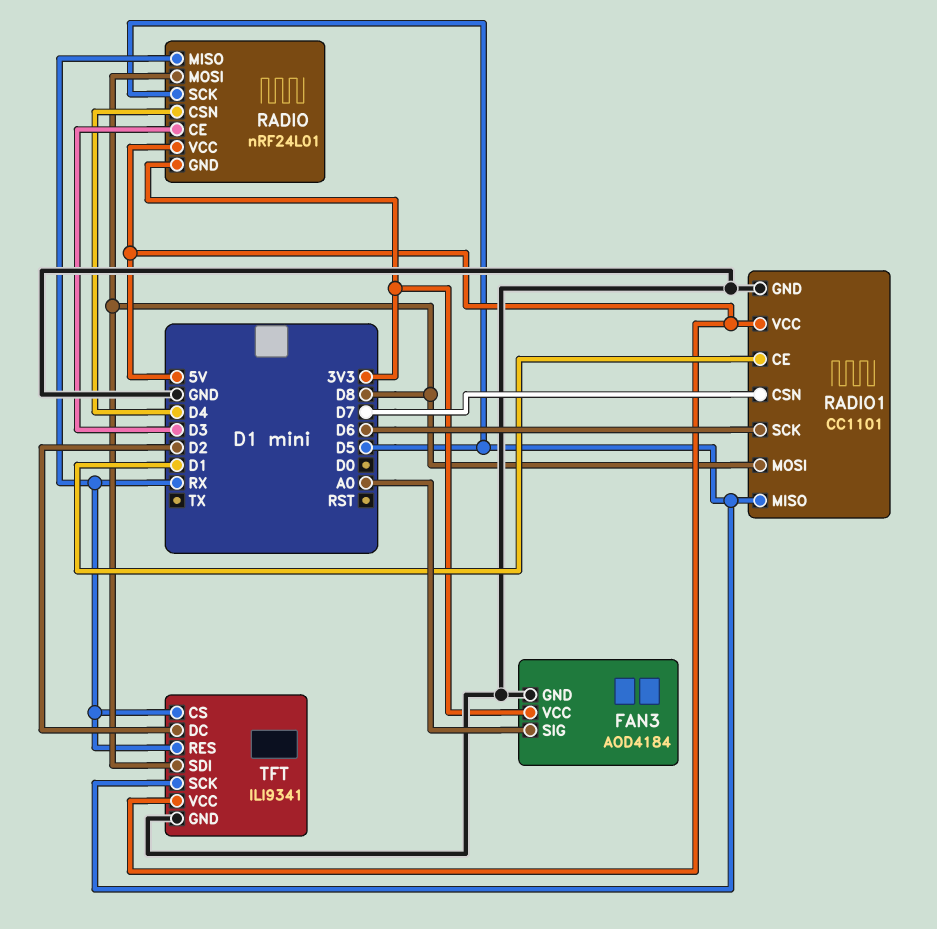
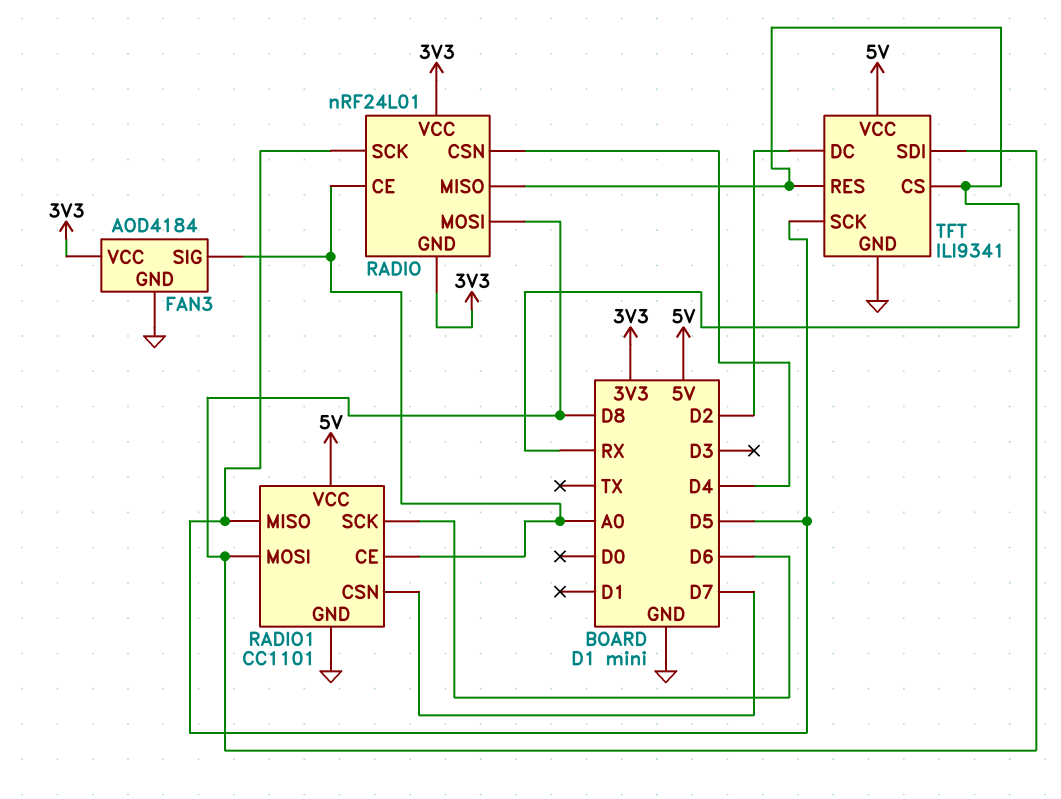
RADIO pin CE: D3 -> A0
RADIO pin VCC: 5V -> 3V3
RADIO1 pin CE: D1 -> A0

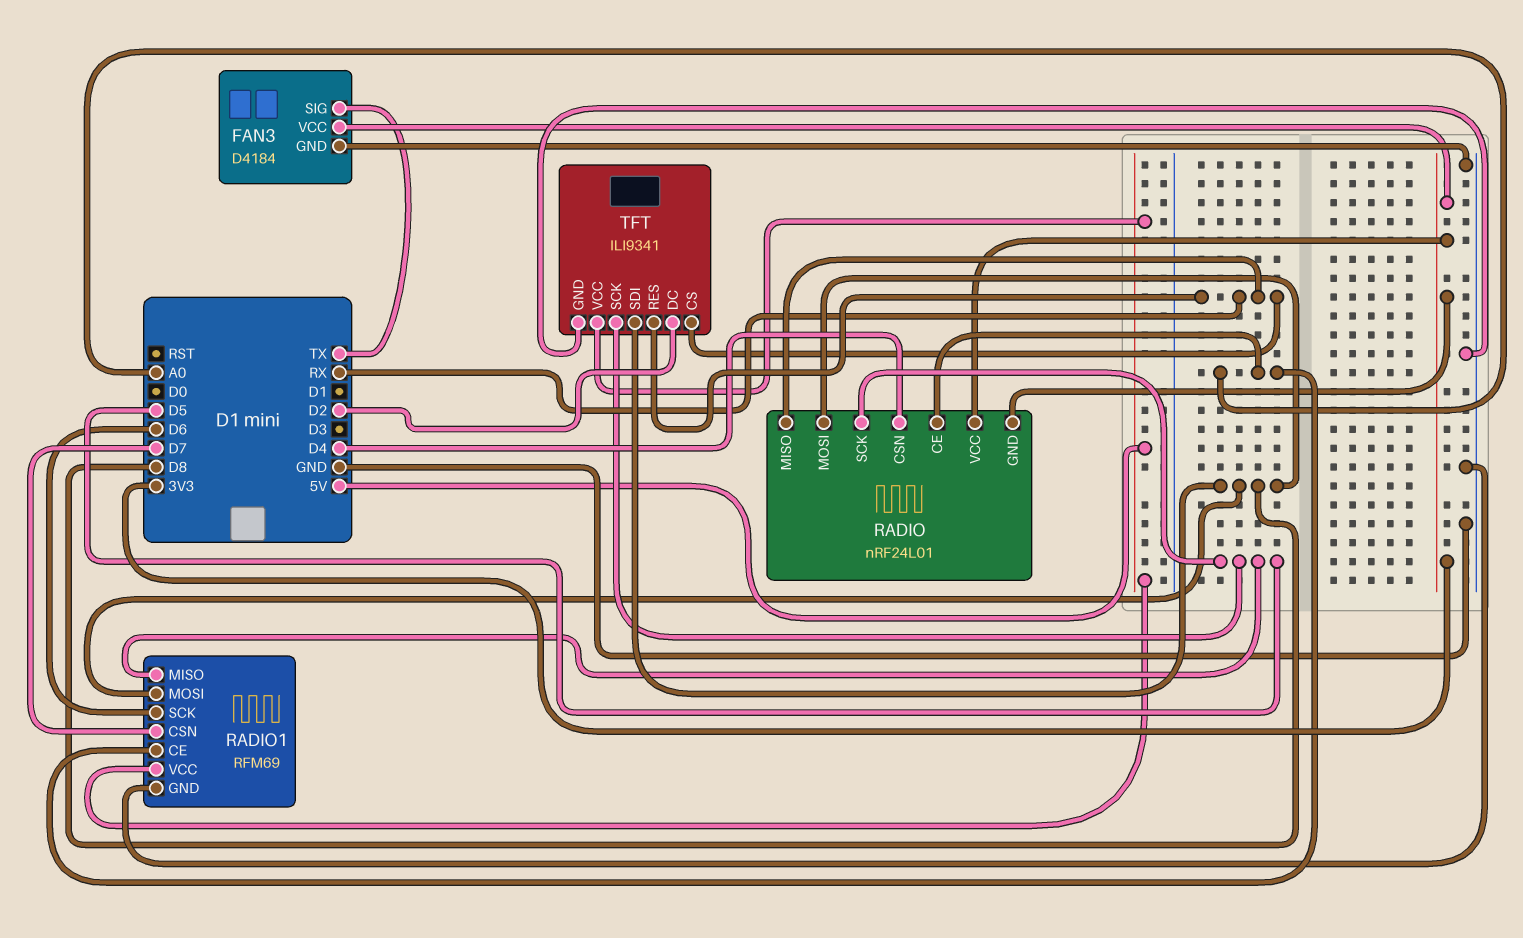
FAN3: AOD4184 -> D4184
FAN3 pin SIG: A0 -> TX
RADIO1: CC1101 -> RFM69

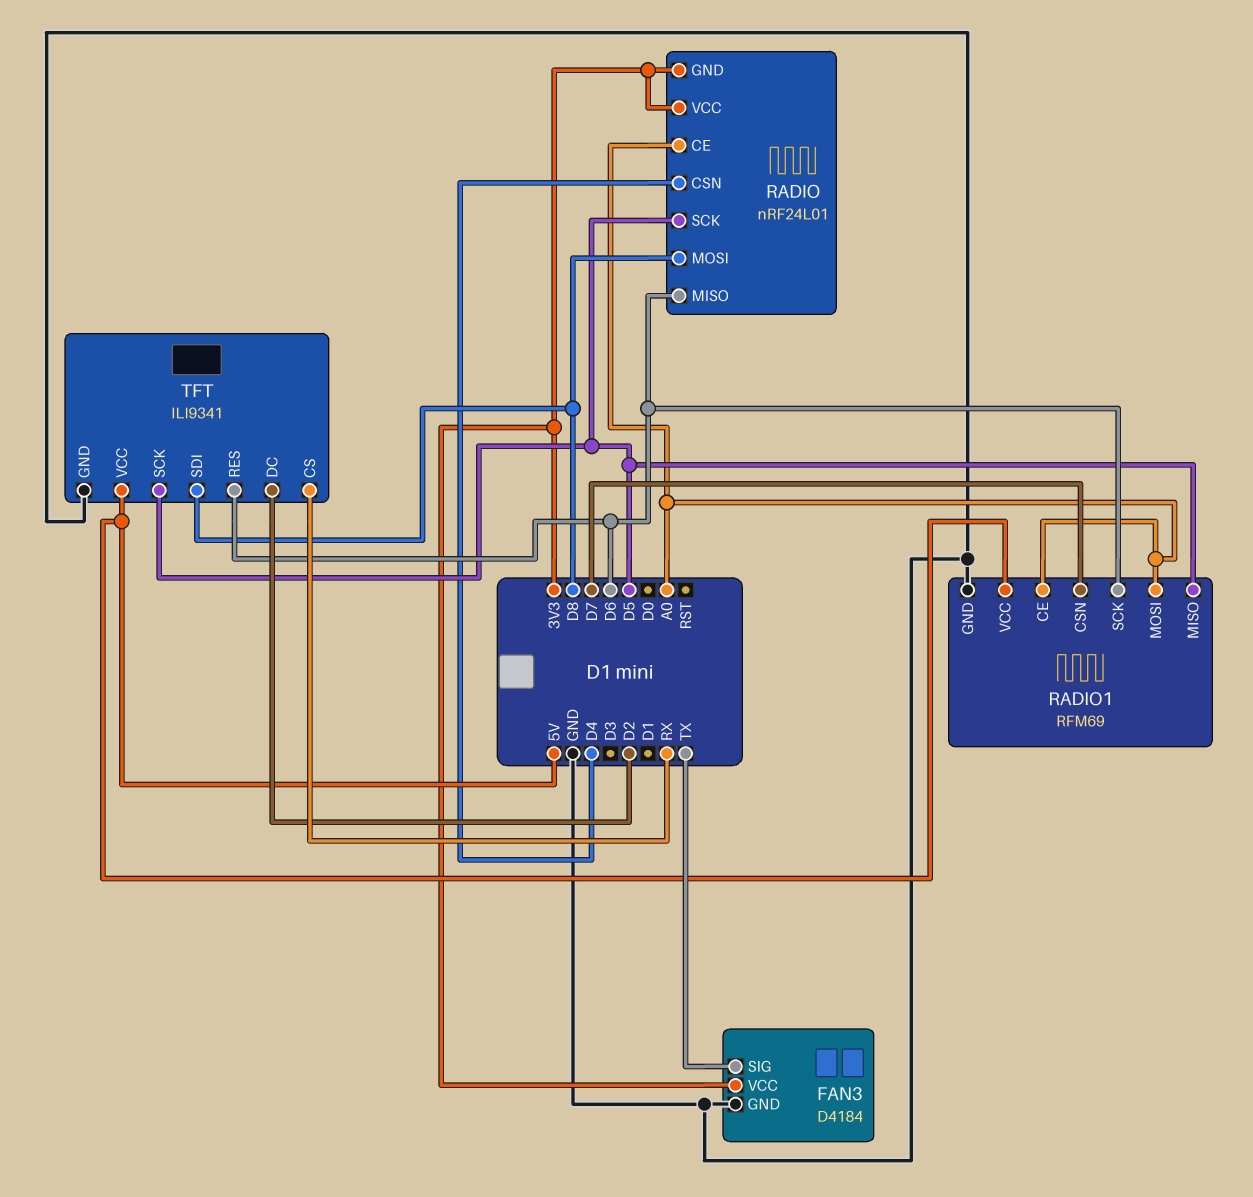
RADIO pin MISO: RX -> D6
RADIO1 pin MOSI: D8 -> A0
TFT pin RES: RX -> D6

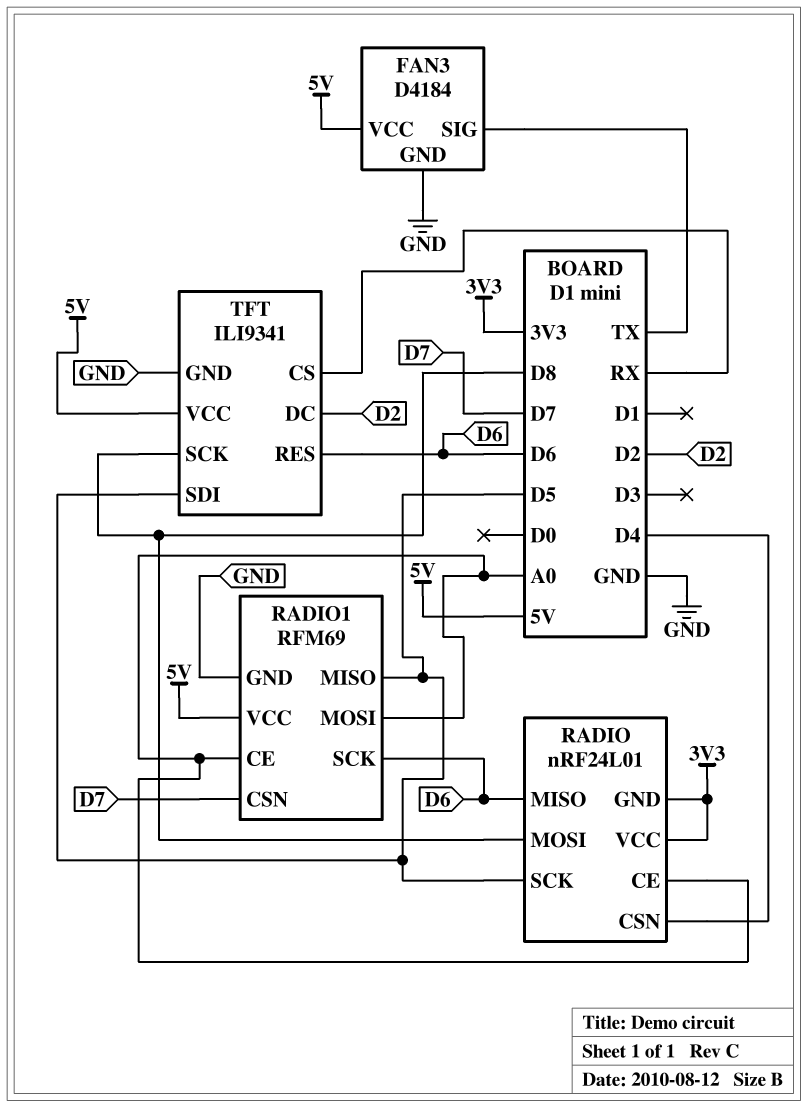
FAN3 pin VCC: 3V3 -> 5V
TFT pin SCK: D5 -> D8
TFT pin SDI: D8 -> D5

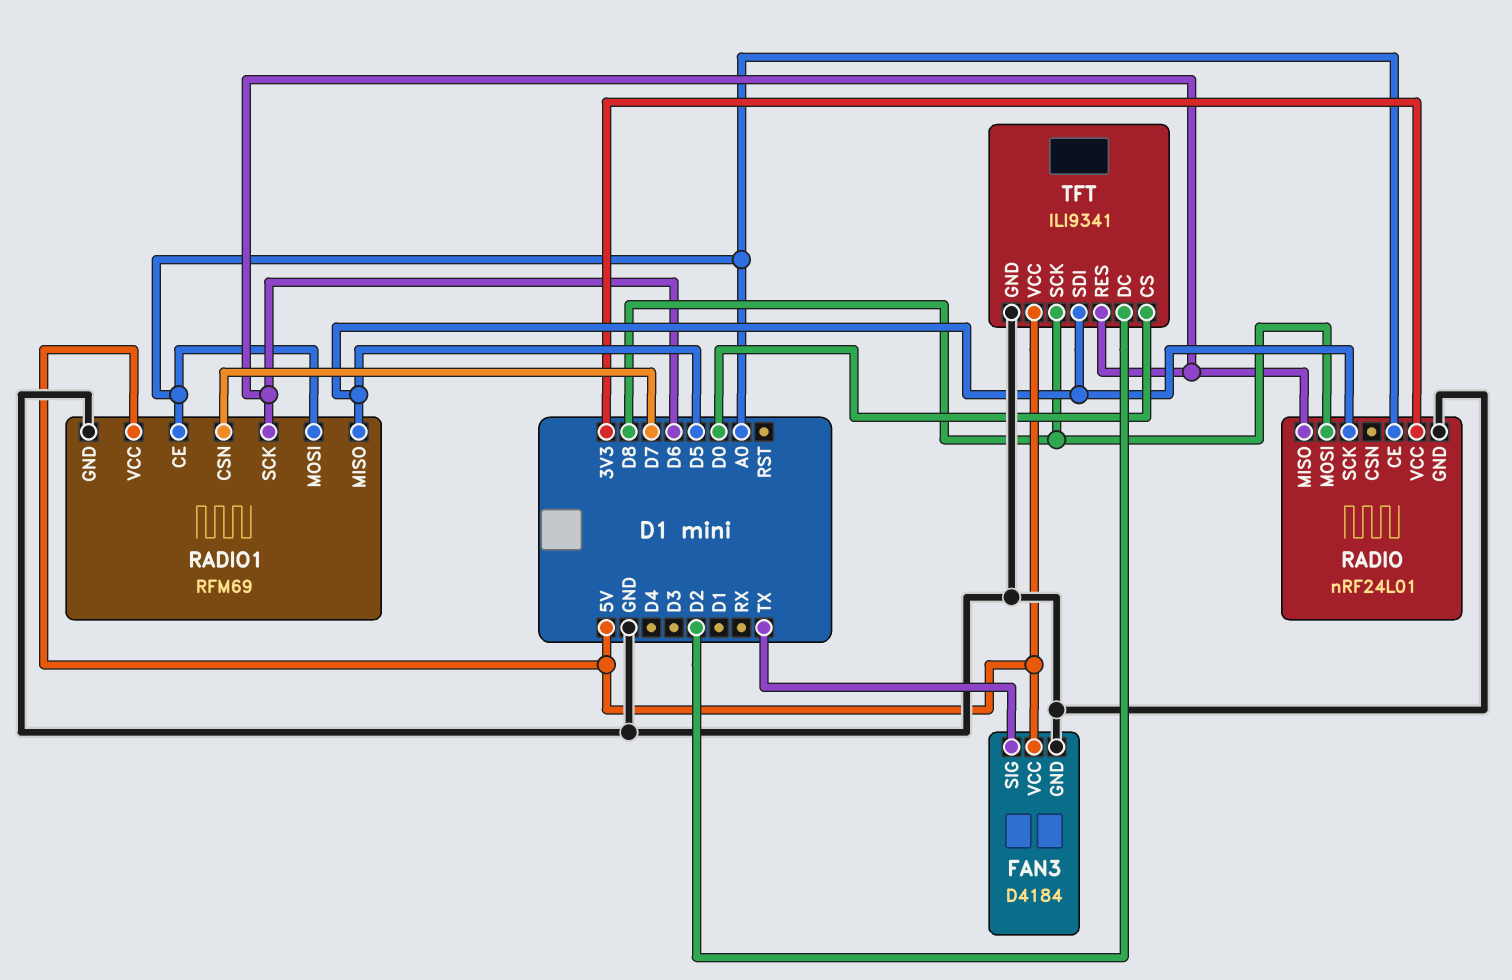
RADIO pin CSN: D4 -> none
RADIO pin GND: 3V3 -> GND
TFT pin CS: RX -> D0

